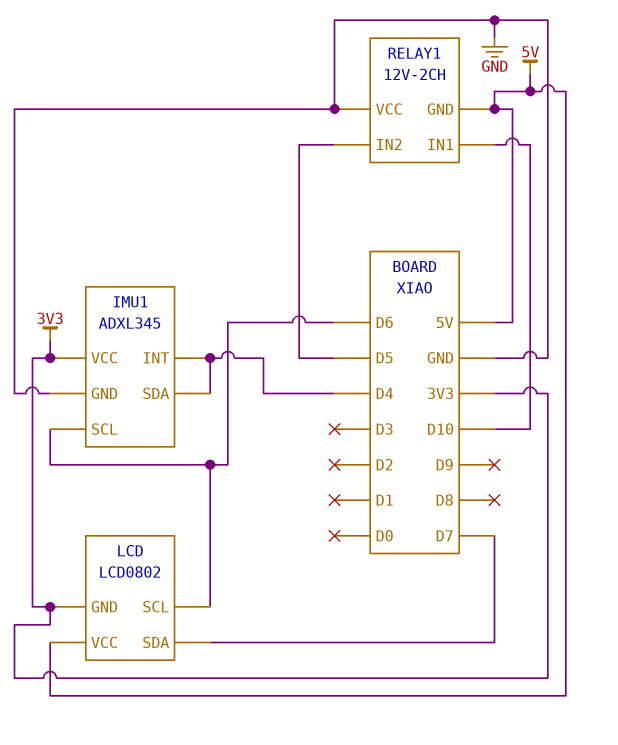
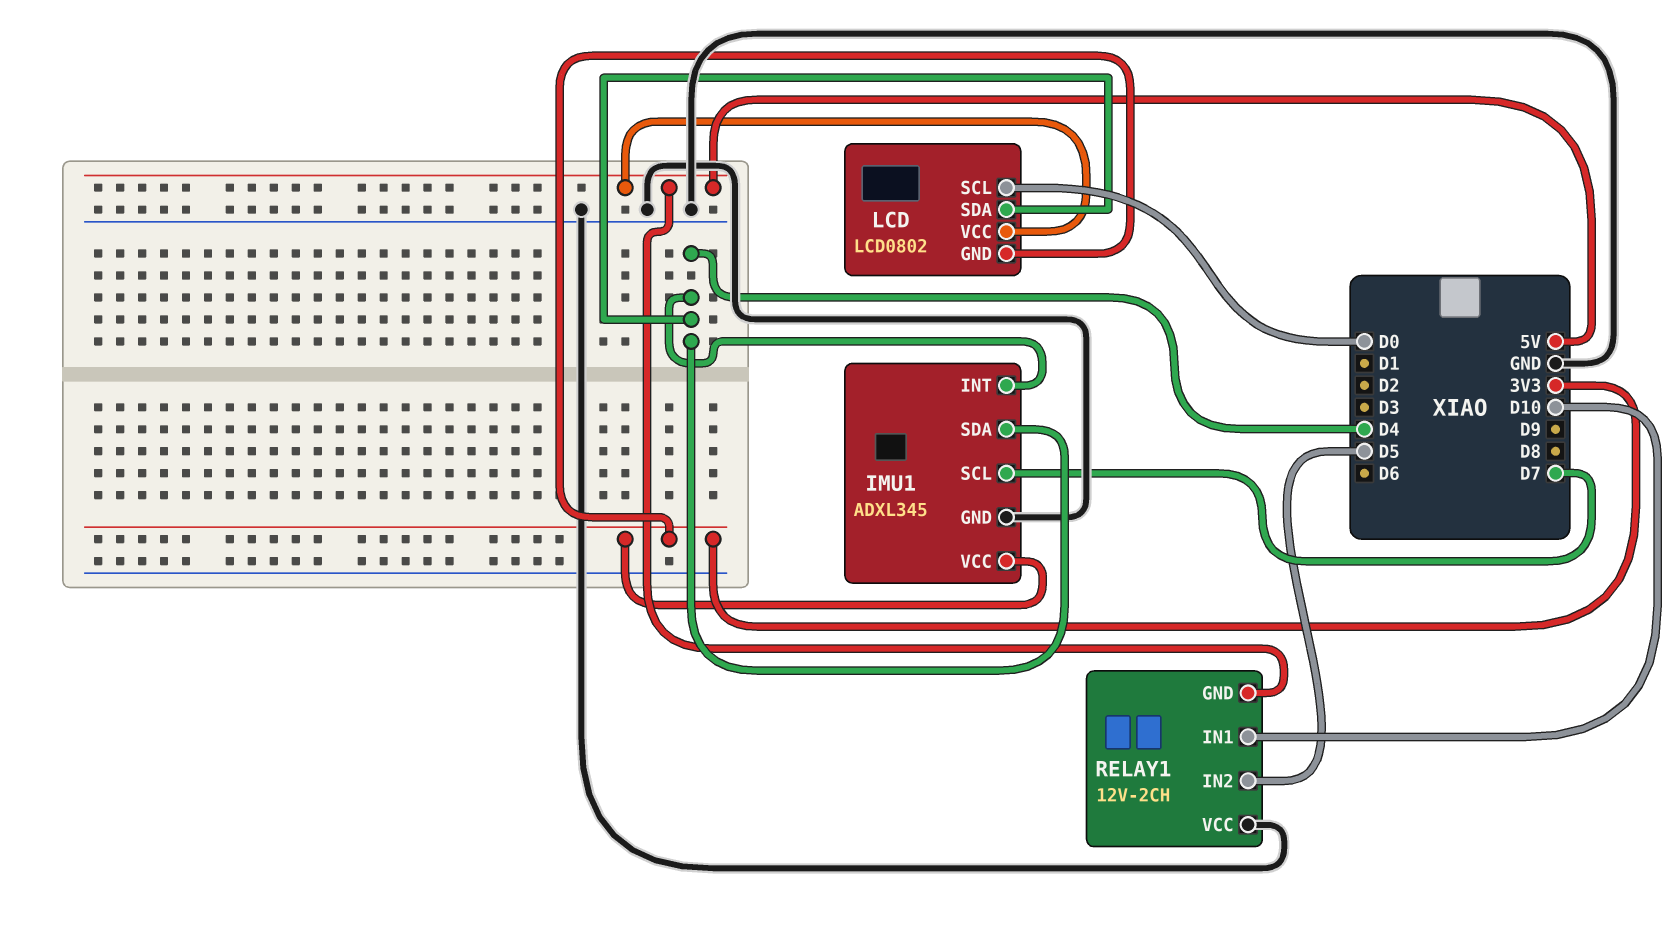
IMU1 pin SCL: D6 -> D7
LCD pin SCL: D6 -> D0
LCD pin SDA: D7 -> D4

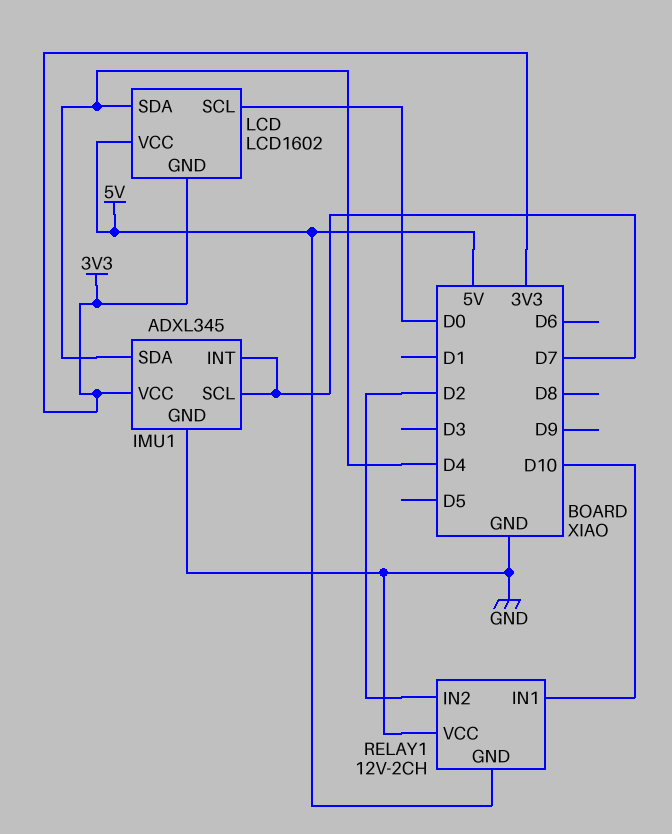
IMU1 pin INT: D4 -> D7
LCD: LCD0802 -> LCD1602
RELAY1 pin IN2: D5 -> D2

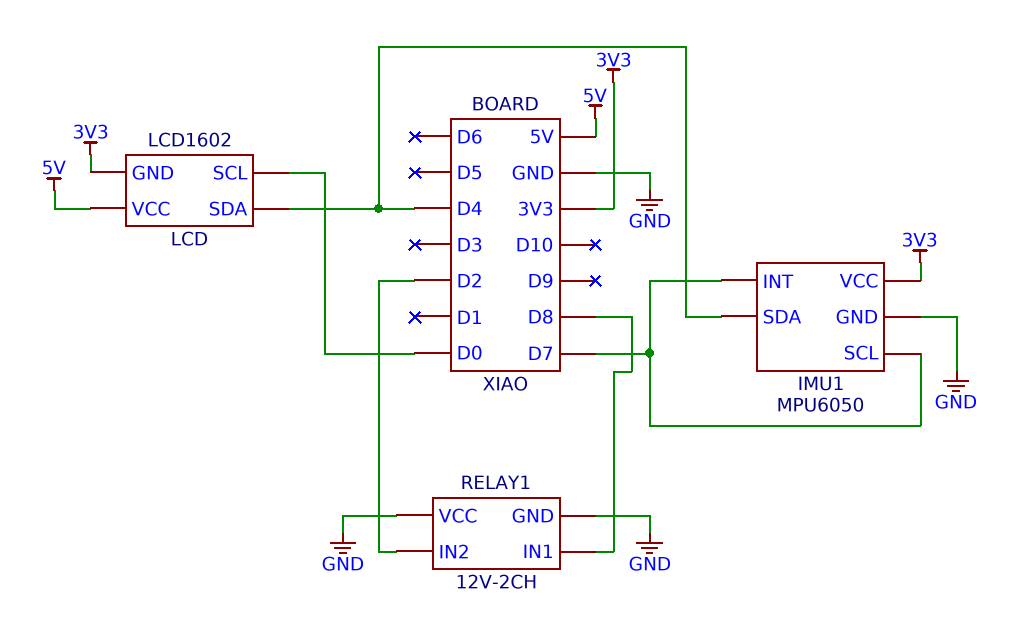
IMU1: ADXL345 -> MPU6050
RELAY1 pin GND: 5V -> GND
RELAY1 pin IN1: D10 -> D8

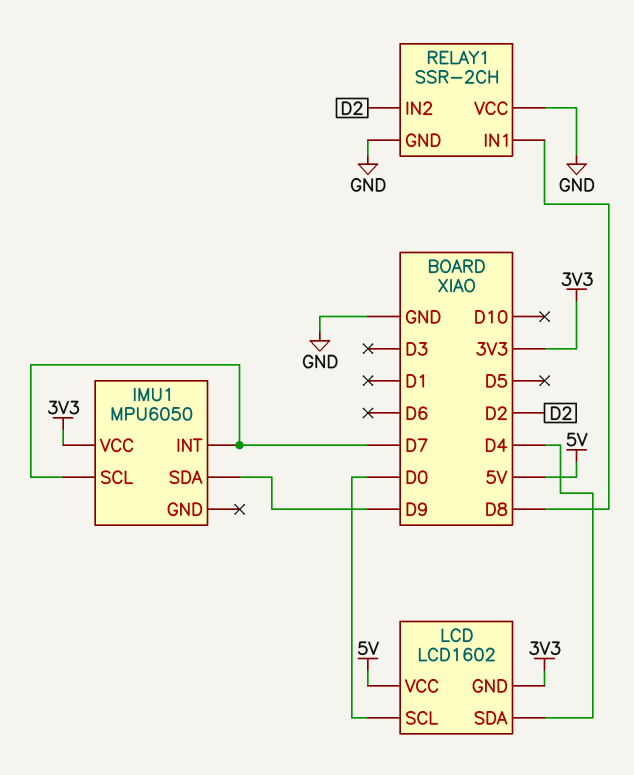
IMU1 pin GND: GND -> none
IMU1 pin SDA: D4 -> D9
RELAY1: 12V-2CH -> SSR-2CH

